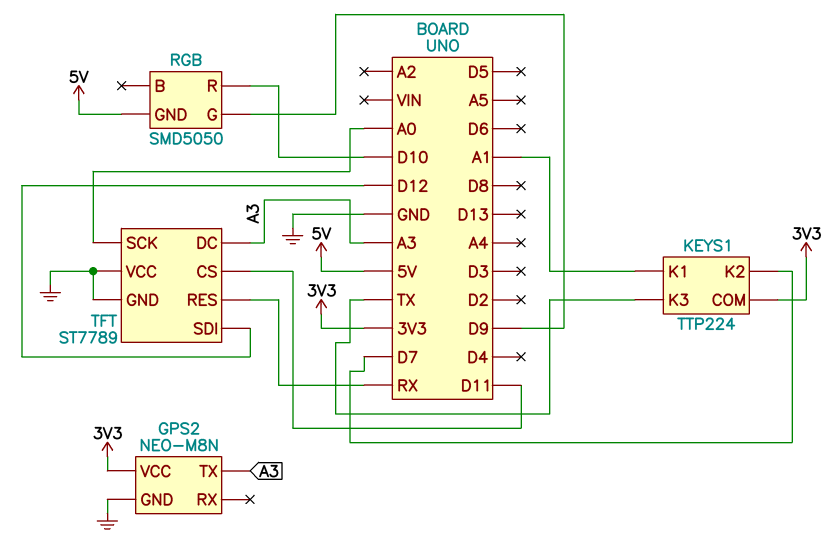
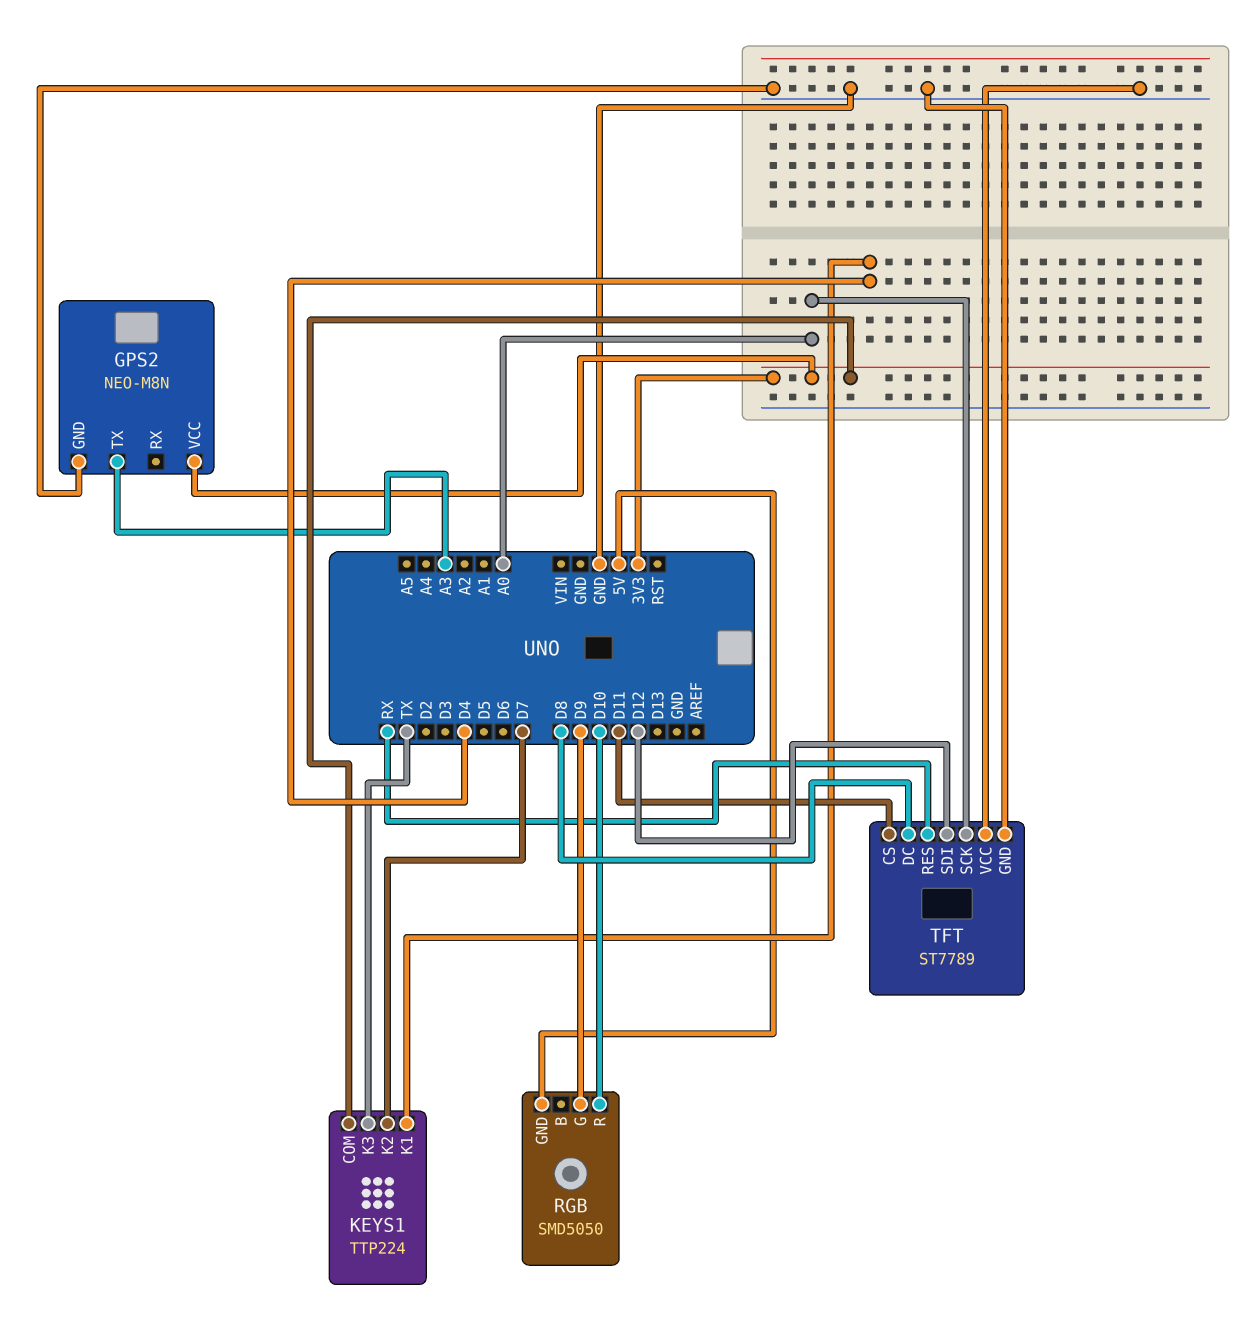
KEYS1 pin K1: A1 -> D4
TFT pin DC: A3 -> D8

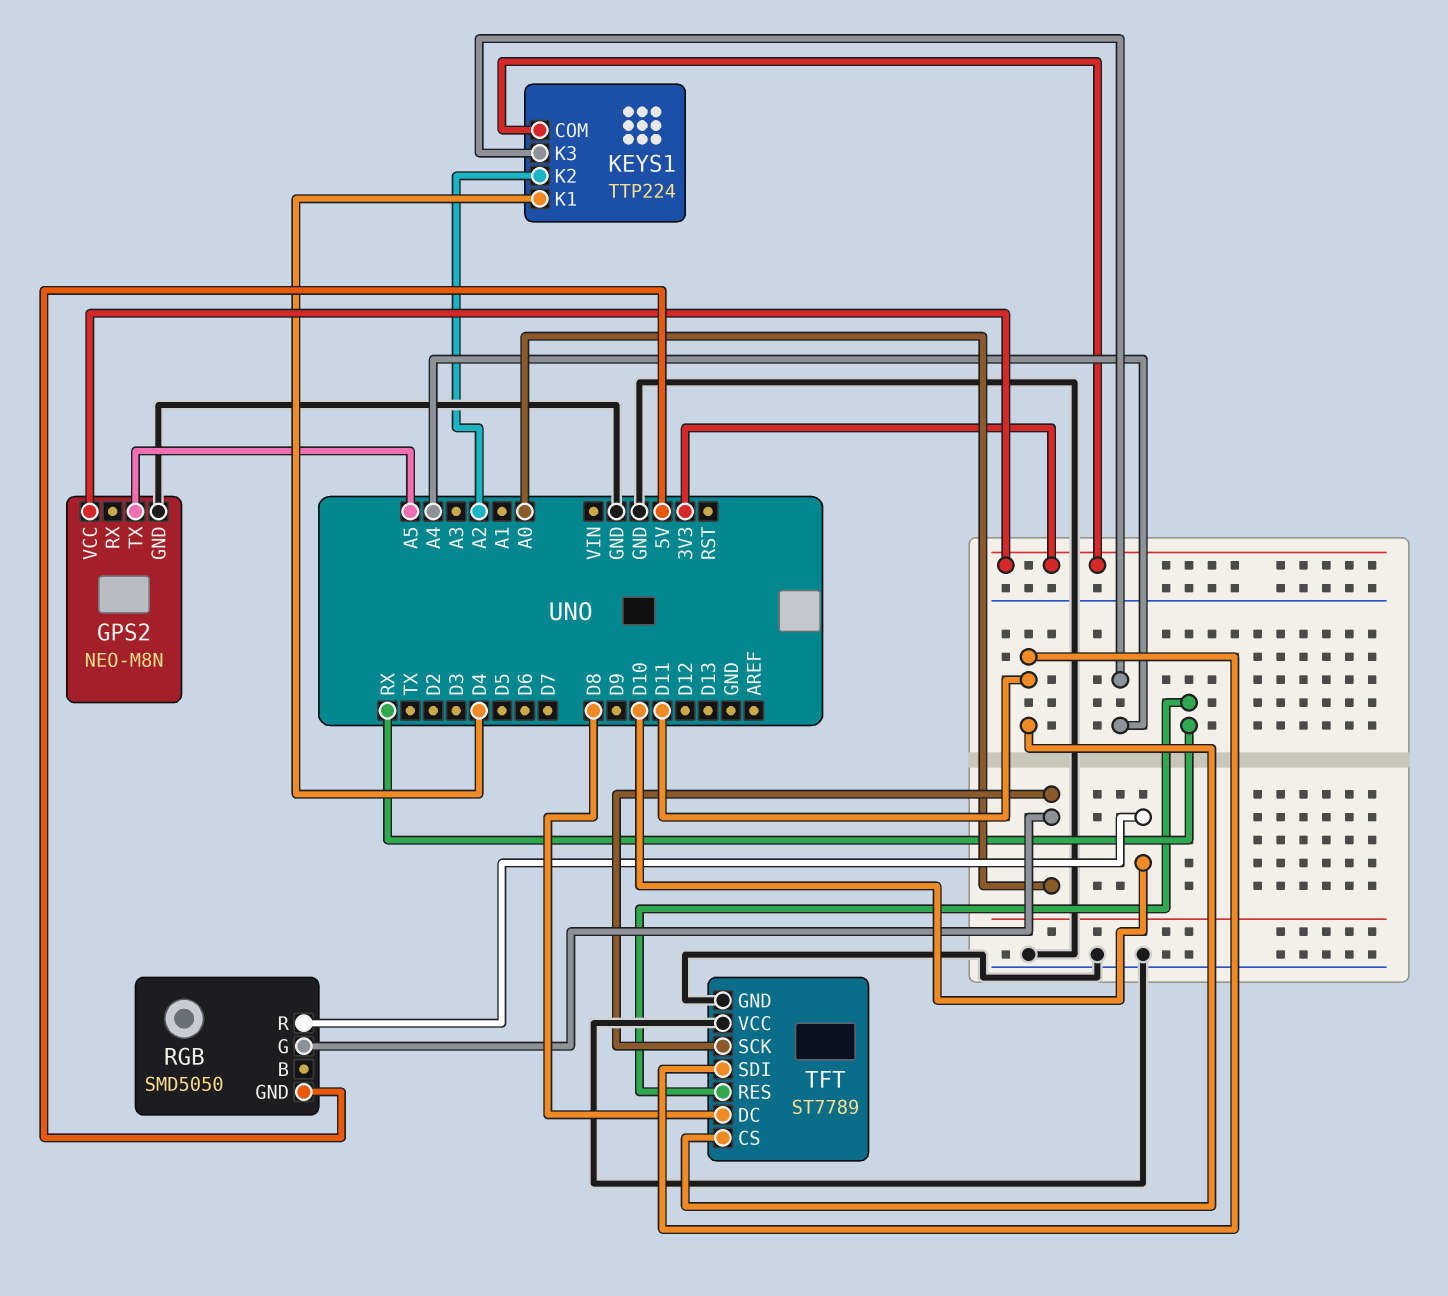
GPS2 pin TX: A3 -> A5
KEYS1 pin K2: D7 -> A2
KEYS1 pin K3: TX -> A4
RGB pin G: D9 -> A0
TFT pin SDI: D12 -> D11

